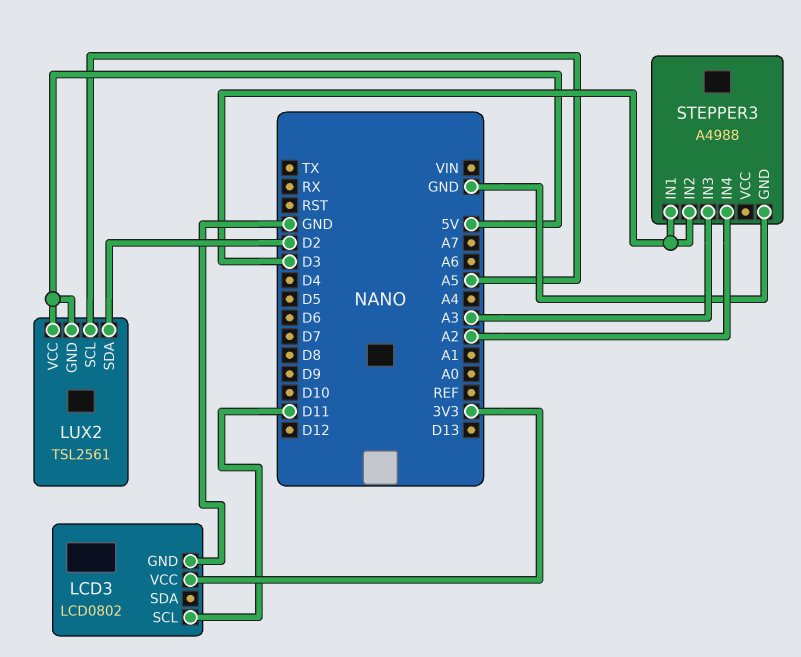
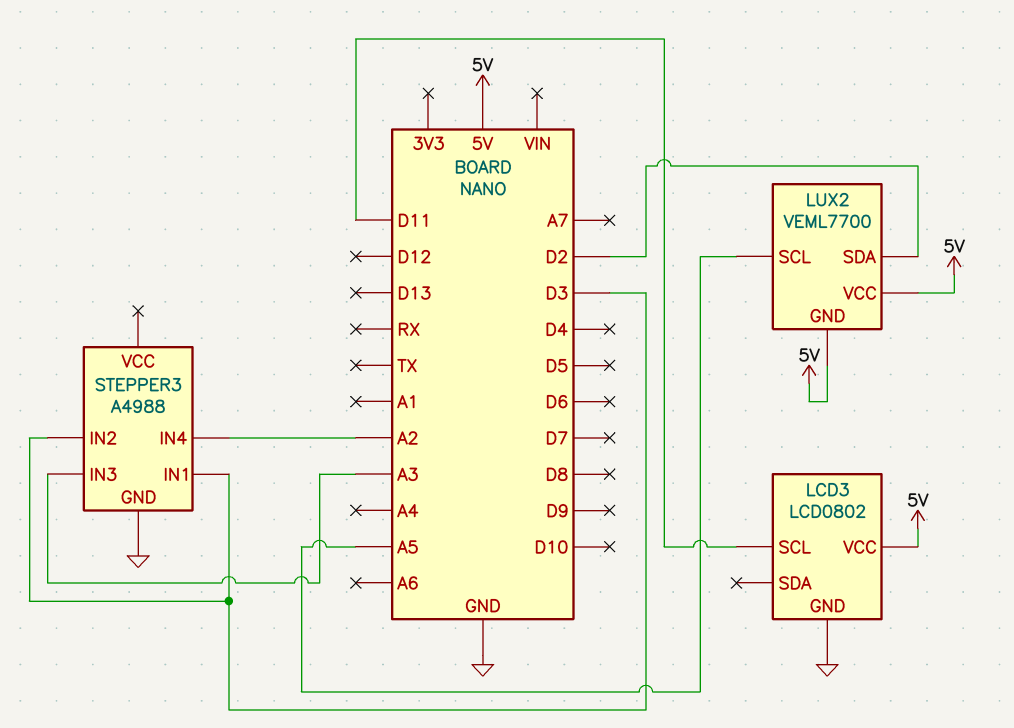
LCD3 pin VCC: 3V3 -> 5V
LUX2: TSL2561 -> VEML7700

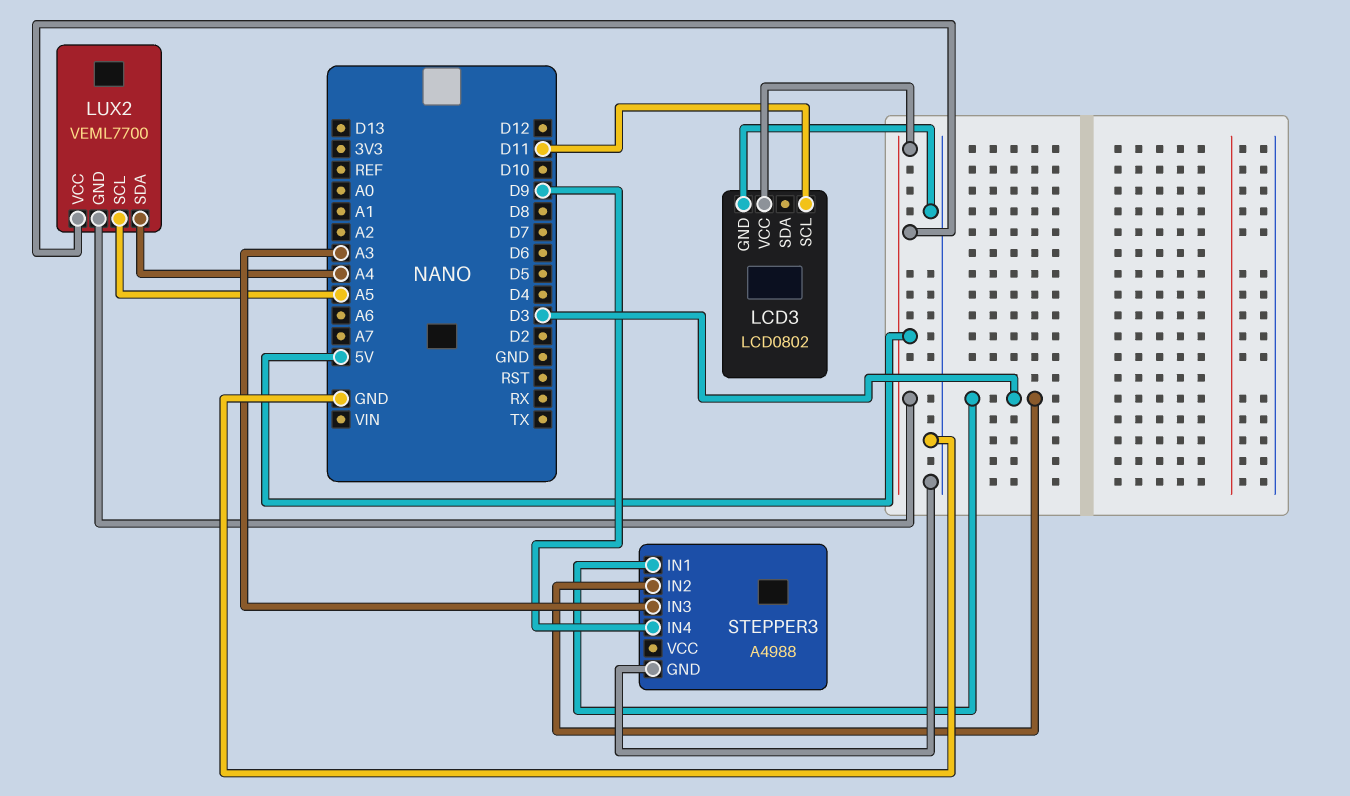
LUX2 pin SDA: D2 -> A4
STEPPER3 pin IN4: A2 -> D9

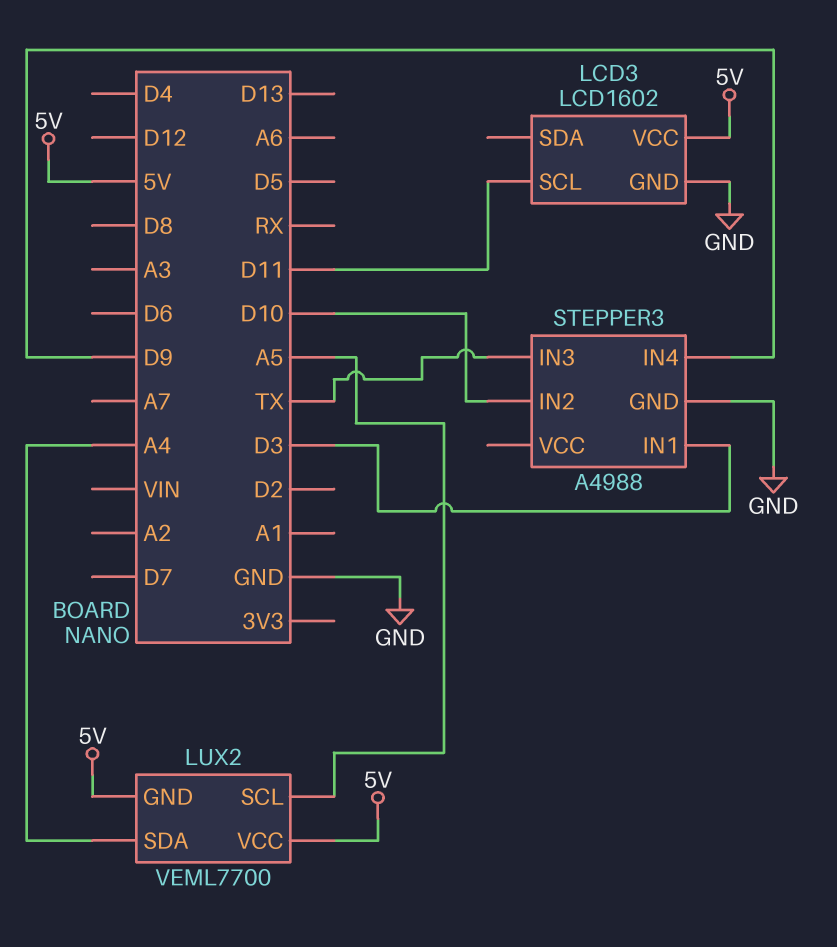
LCD3: LCD0802 -> LCD1602
STEPPER3 pin IN2: D3 -> D10
STEPPER3 pin IN3: A3 -> TX

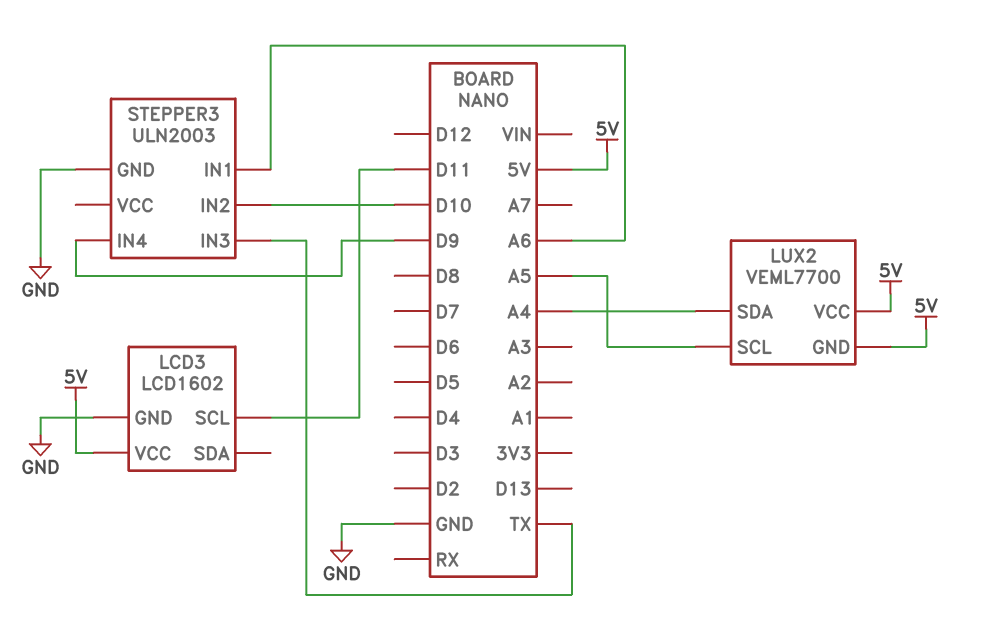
STEPPER3: A4988 -> ULN2003
STEPPER3 pin IN1: D3 -> A6

